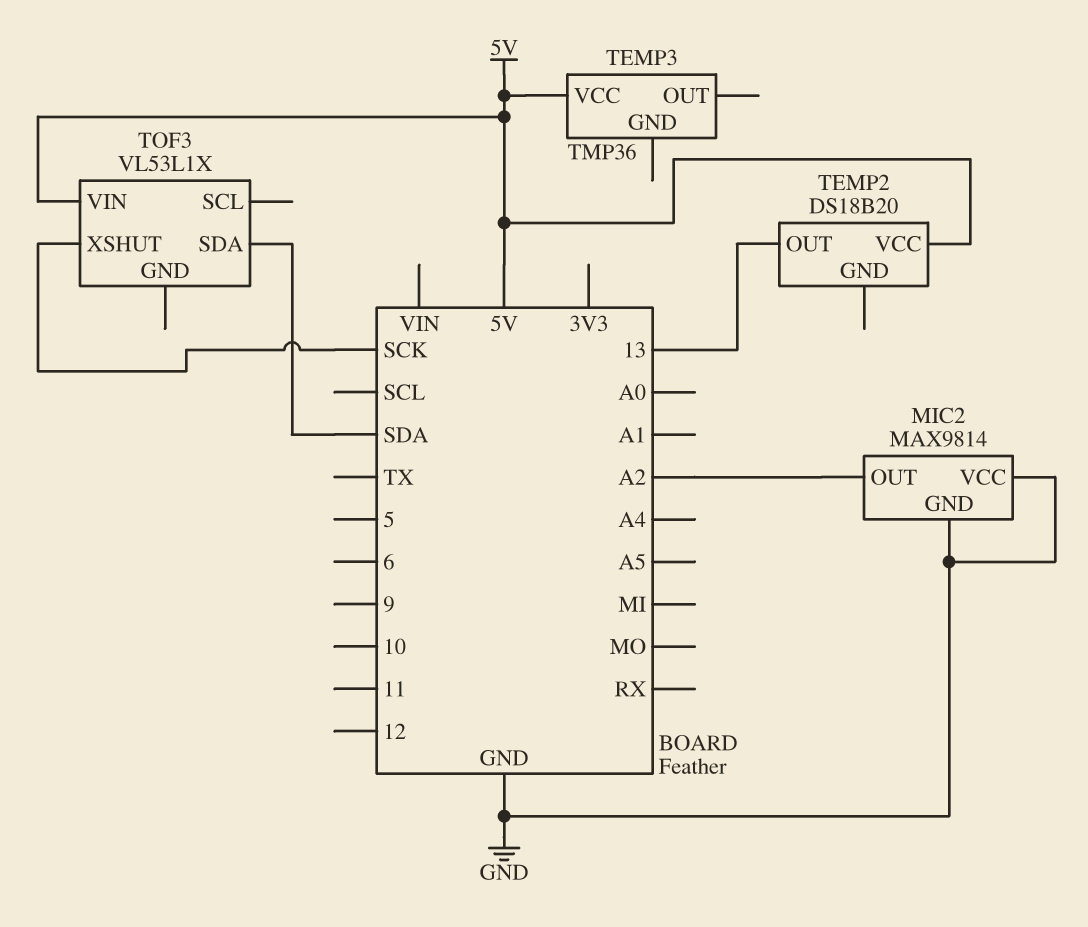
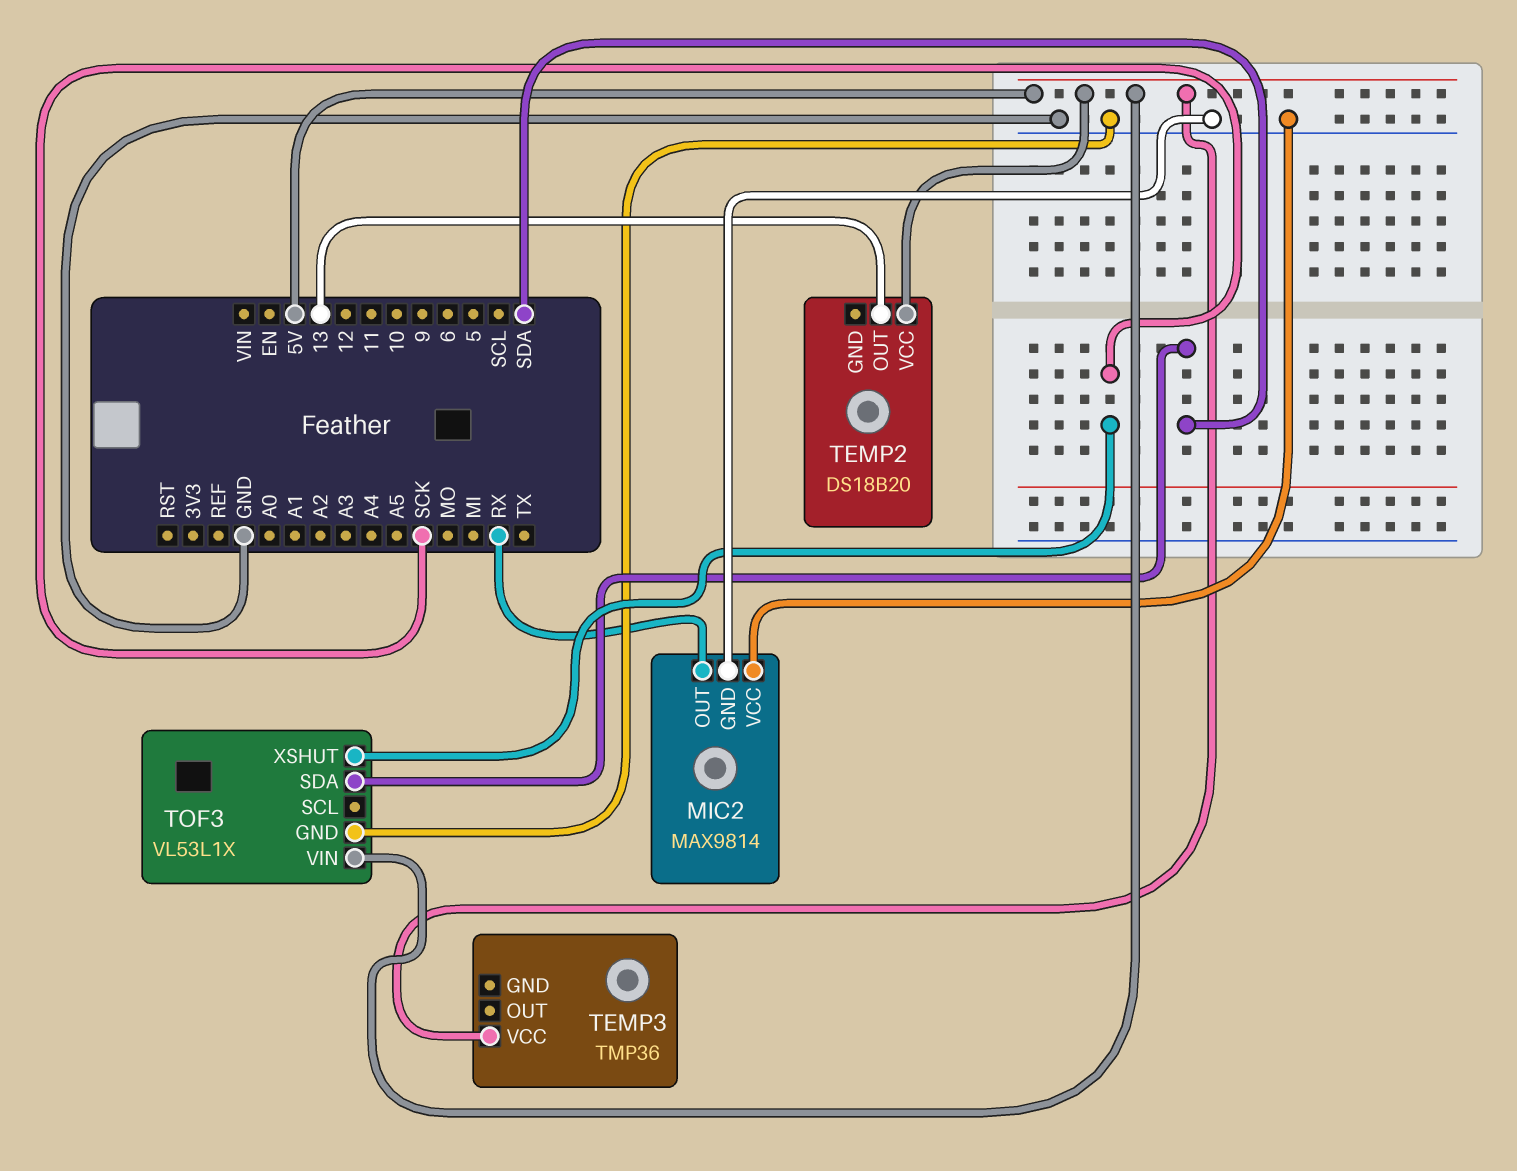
MIC2 pin OUT: A2 -> RX
TOF3 pin GND: none -> GND

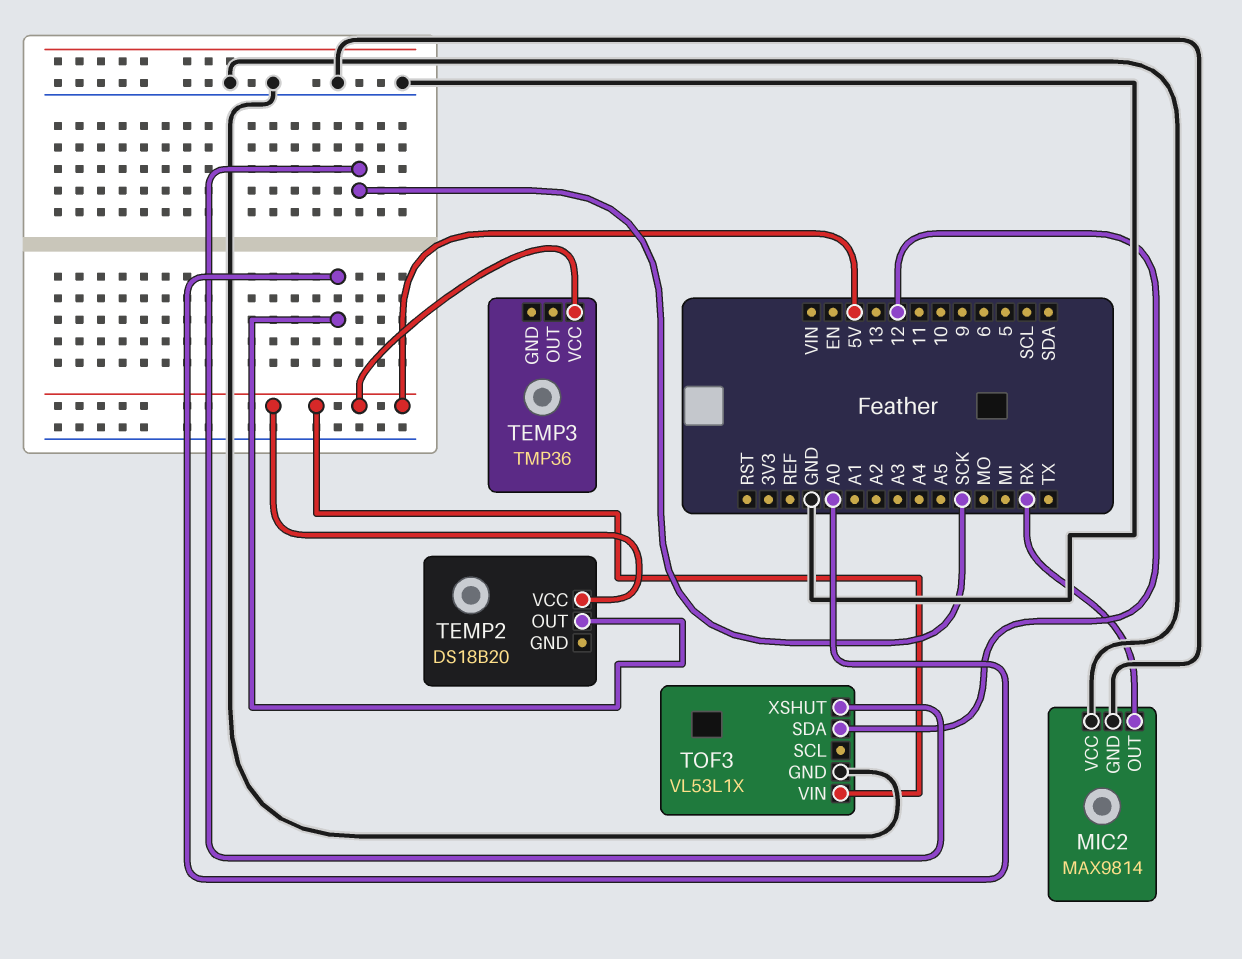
TEMP2 pin OUT: 13 -> A0
TOF3 pin SDA: SDA -> 12

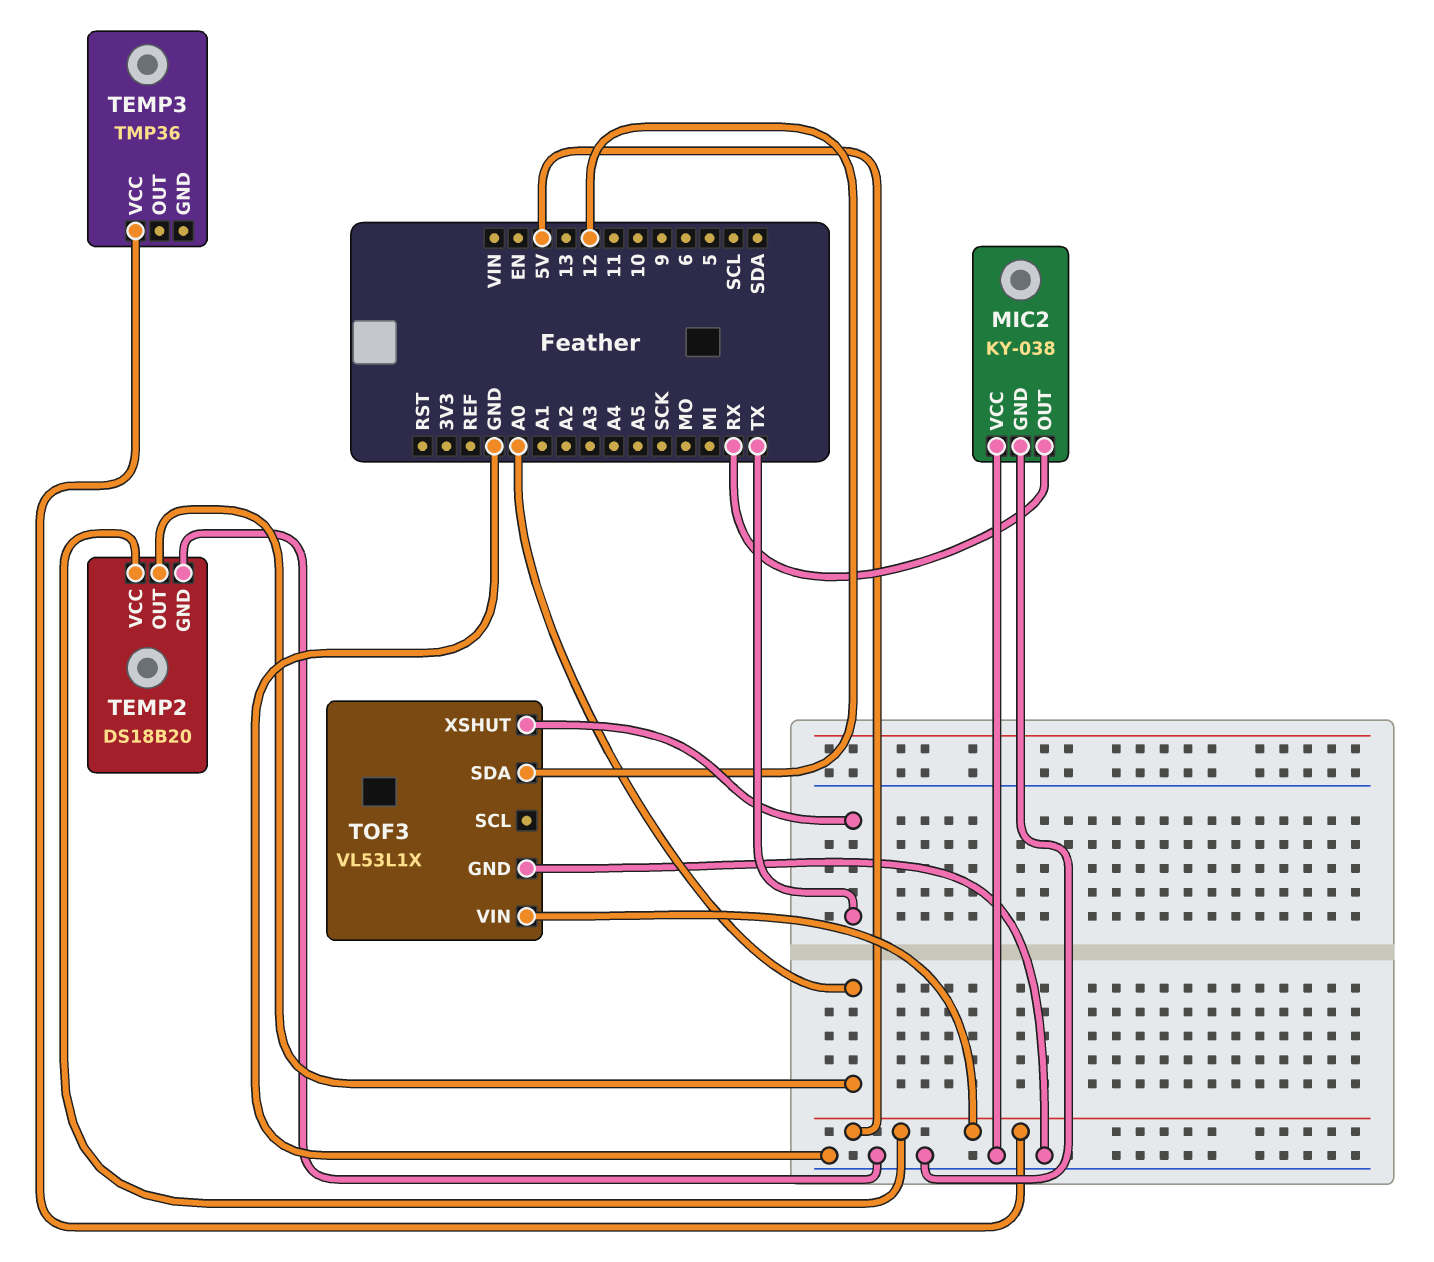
MIC2: MAX9814 -> KY-038
TEMP2 pin GND: none -> GND
TOF3 pin XSHUT: SCK -> TX

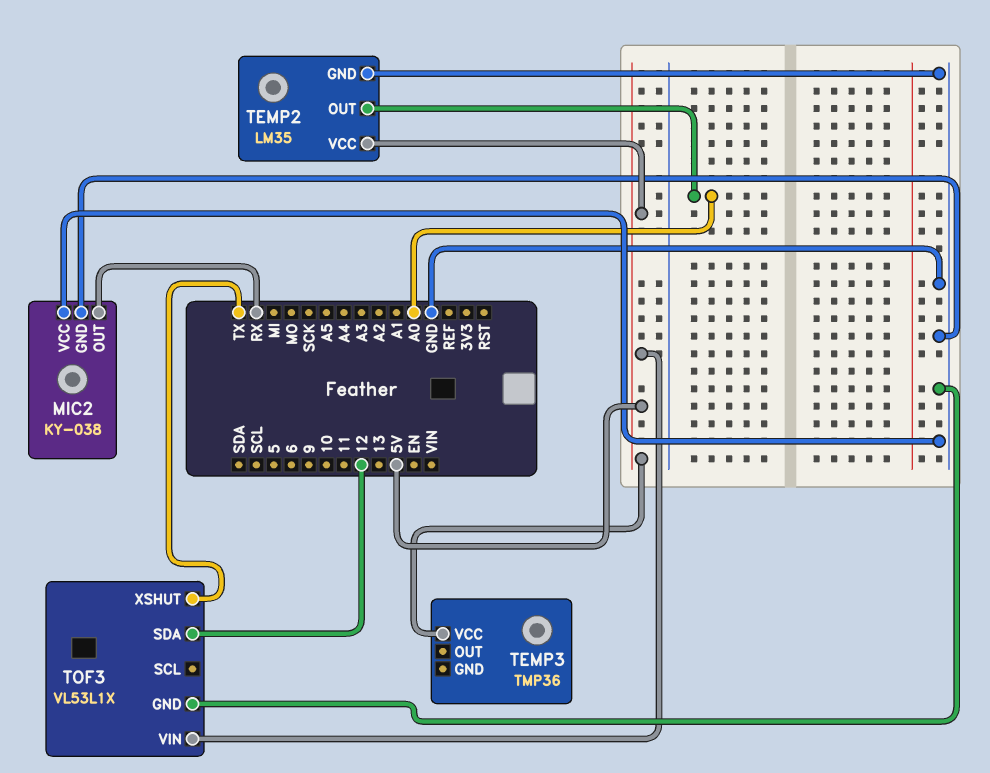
TEMP2: DS18B20 -> LM35

